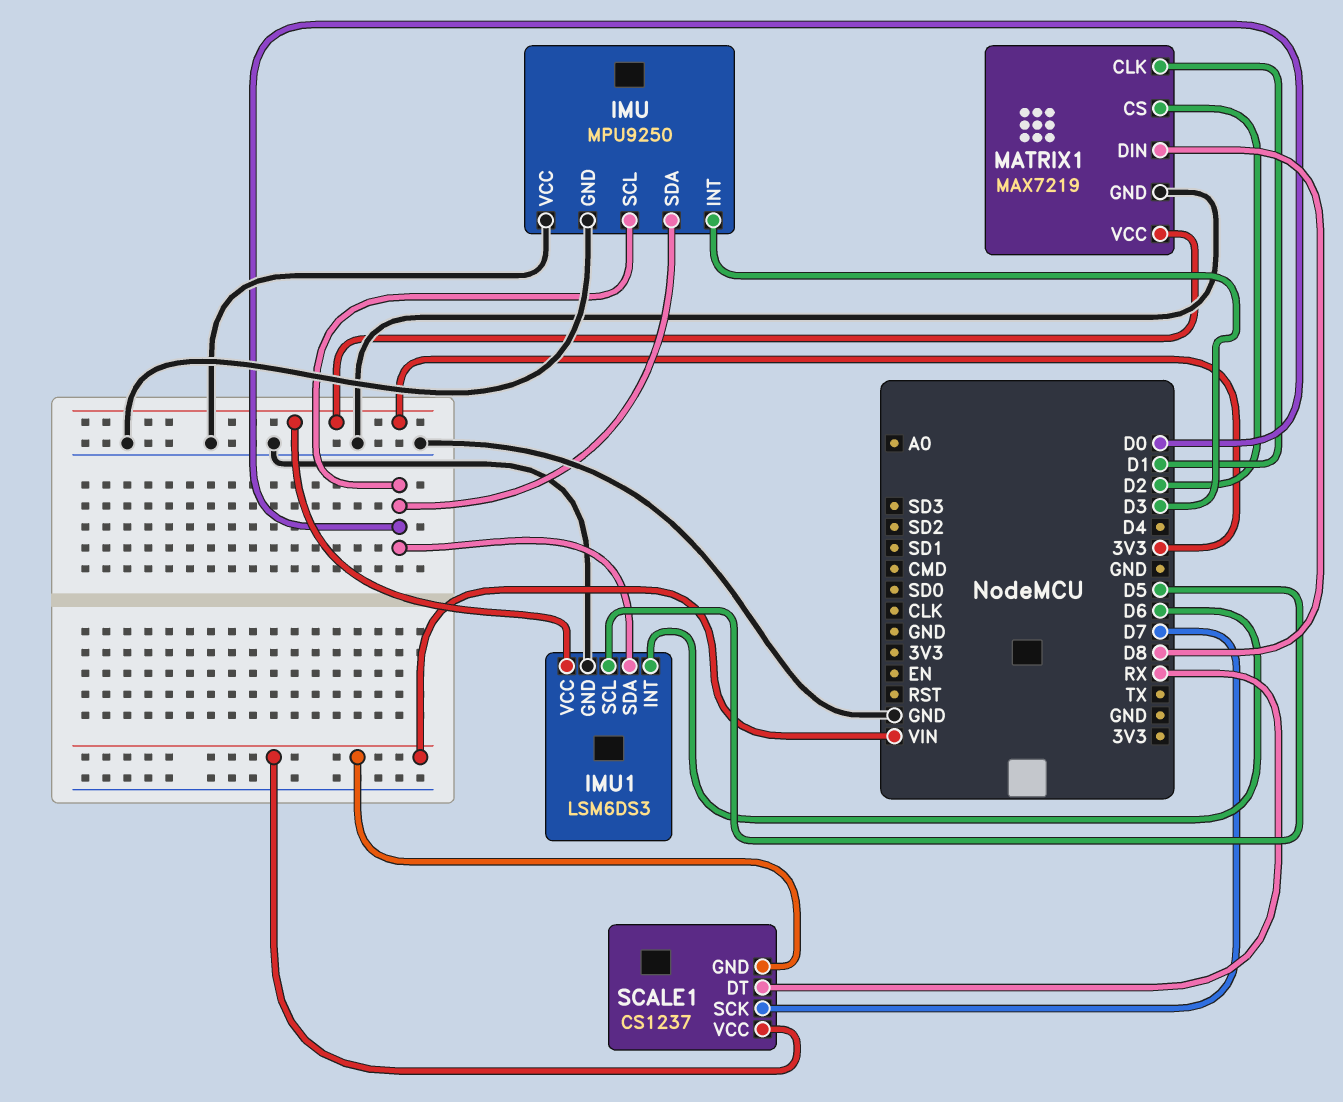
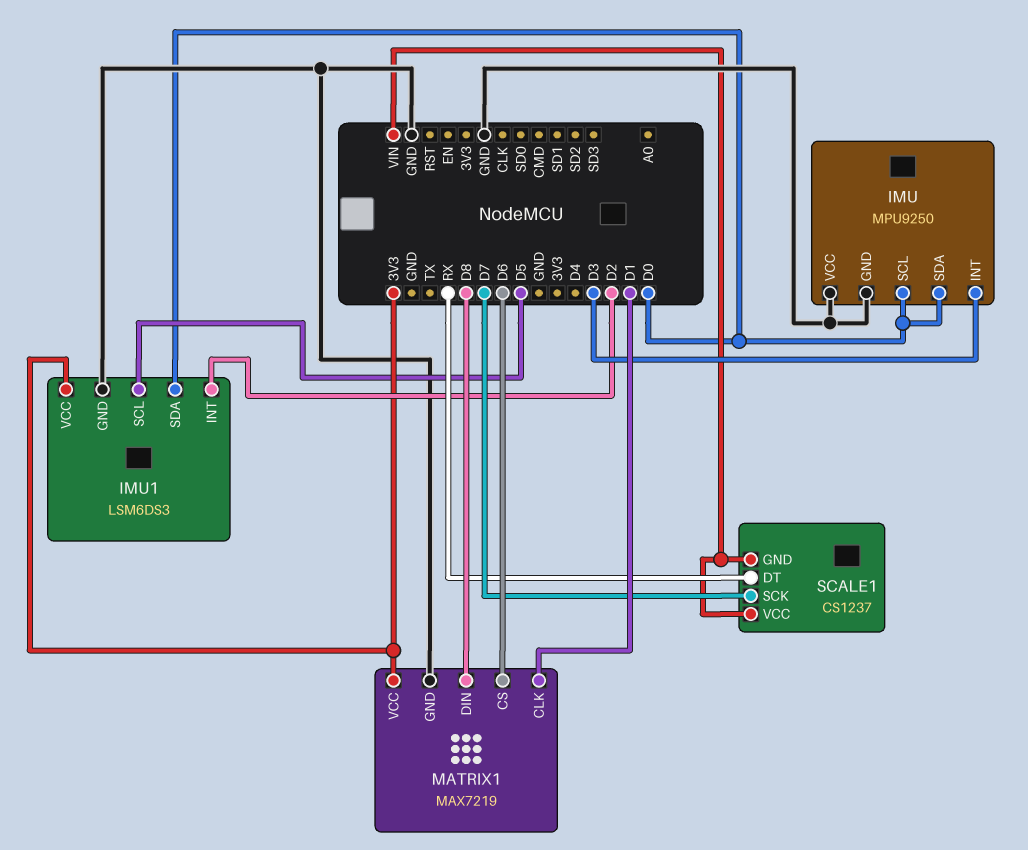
IMU1 pin INT: D6 -> D2
MATRIX1 pin CS: D2 -> D6

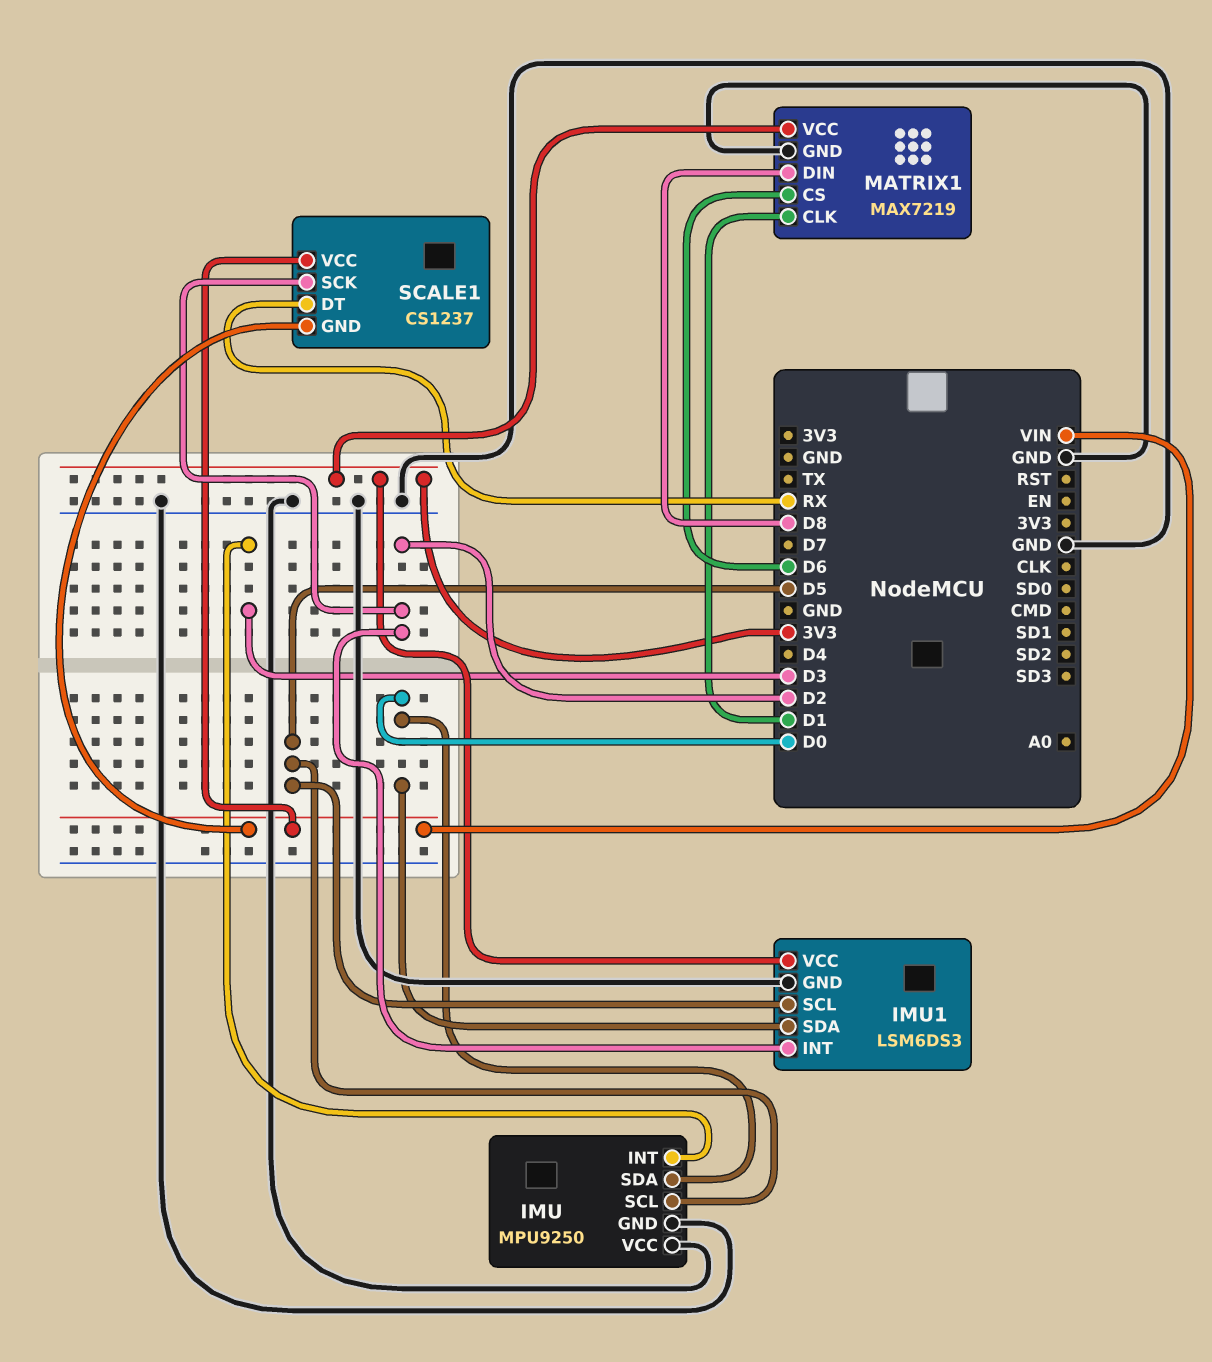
IMU pin SCL: D0 -> D5
SCALE1 pin SCK: D7 -> D2

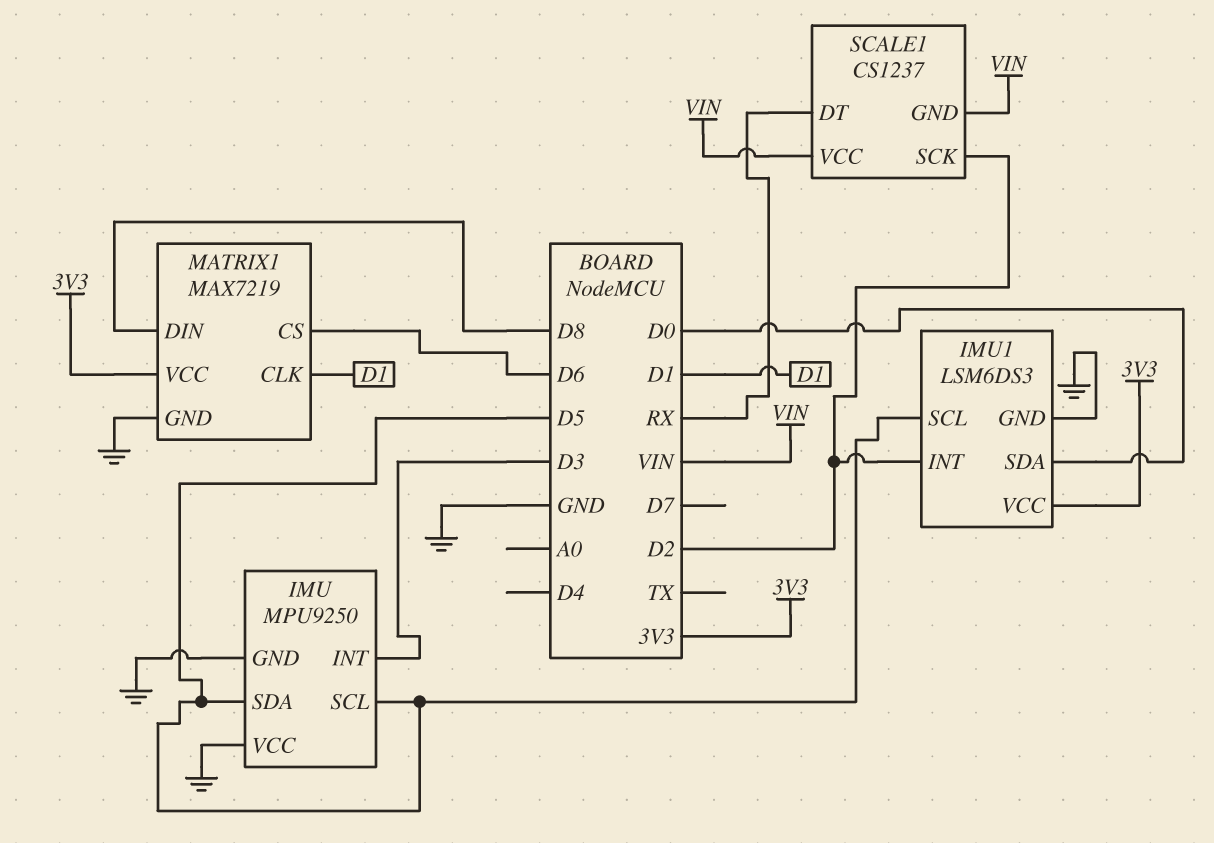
IMU pin SDA: D0 -> D5

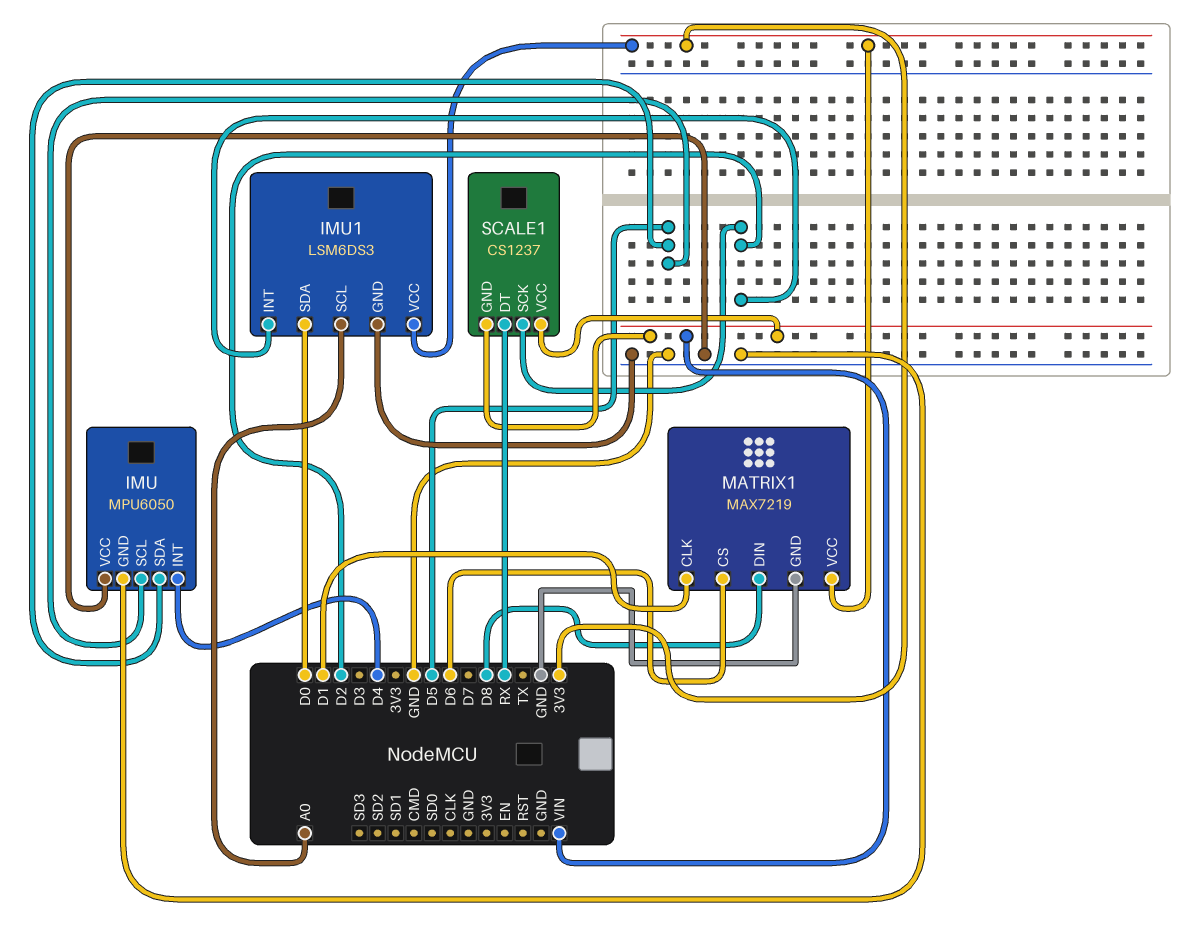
IMU: MPU9250 -> MPU6050
IMU pin INT: D3 -> D4
IMU1 pin SCL: D5 -> A0

